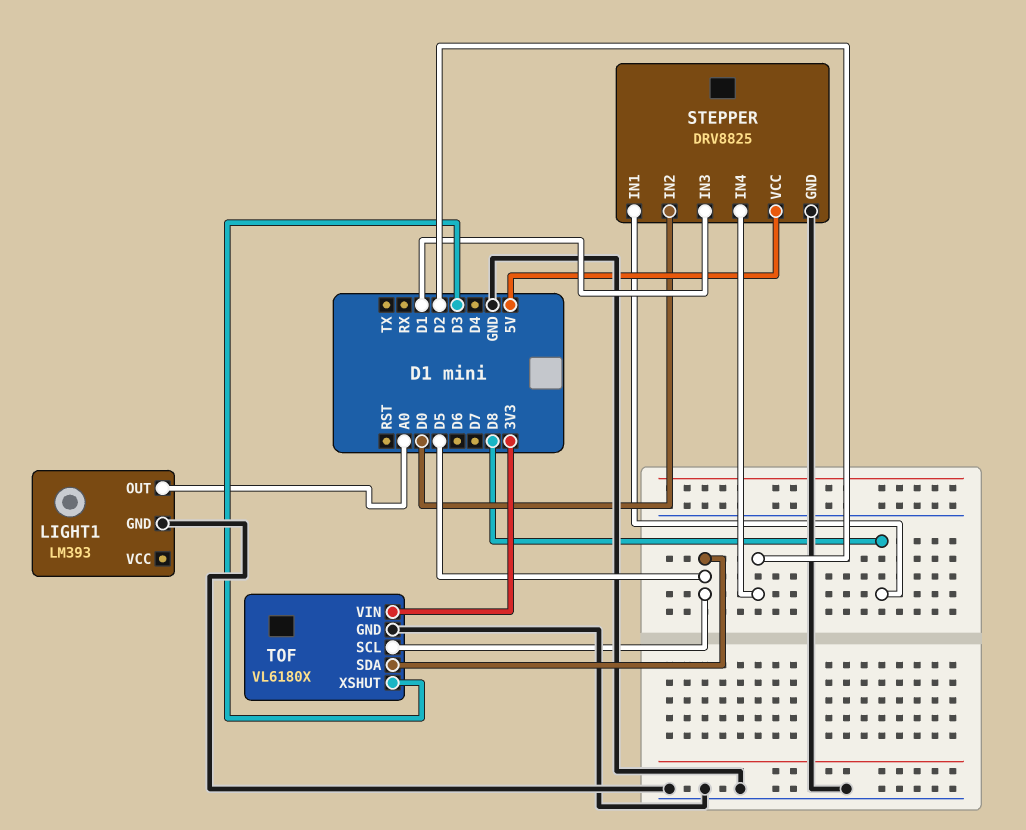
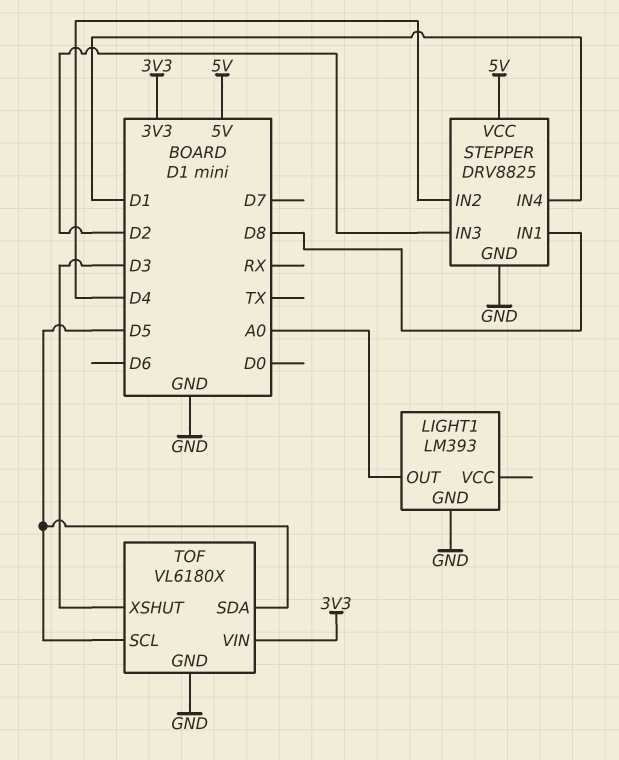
STEPPER pin IN2: D0 -> D4
STEPPER pin IN3: D1 -> D2
STEPPER pin IN4: D2 -> D1

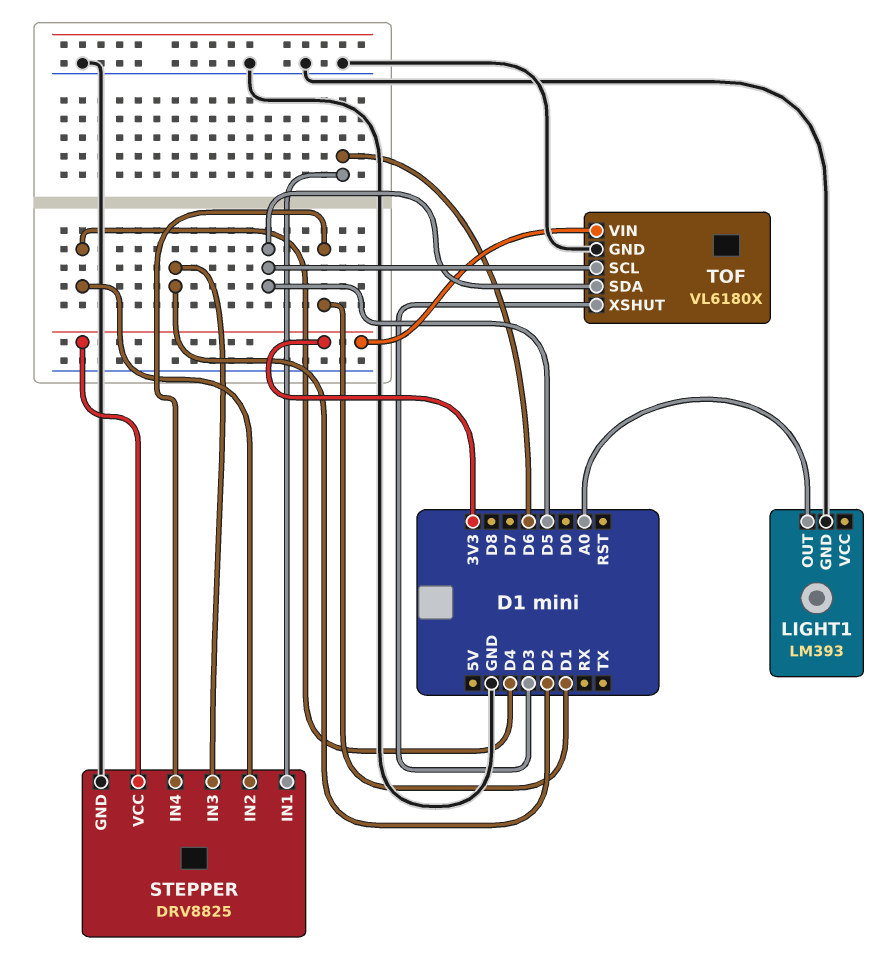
STEPPER pin IN1: D8 -> D6
STEPPER pin VCC: 5V -> 3V3

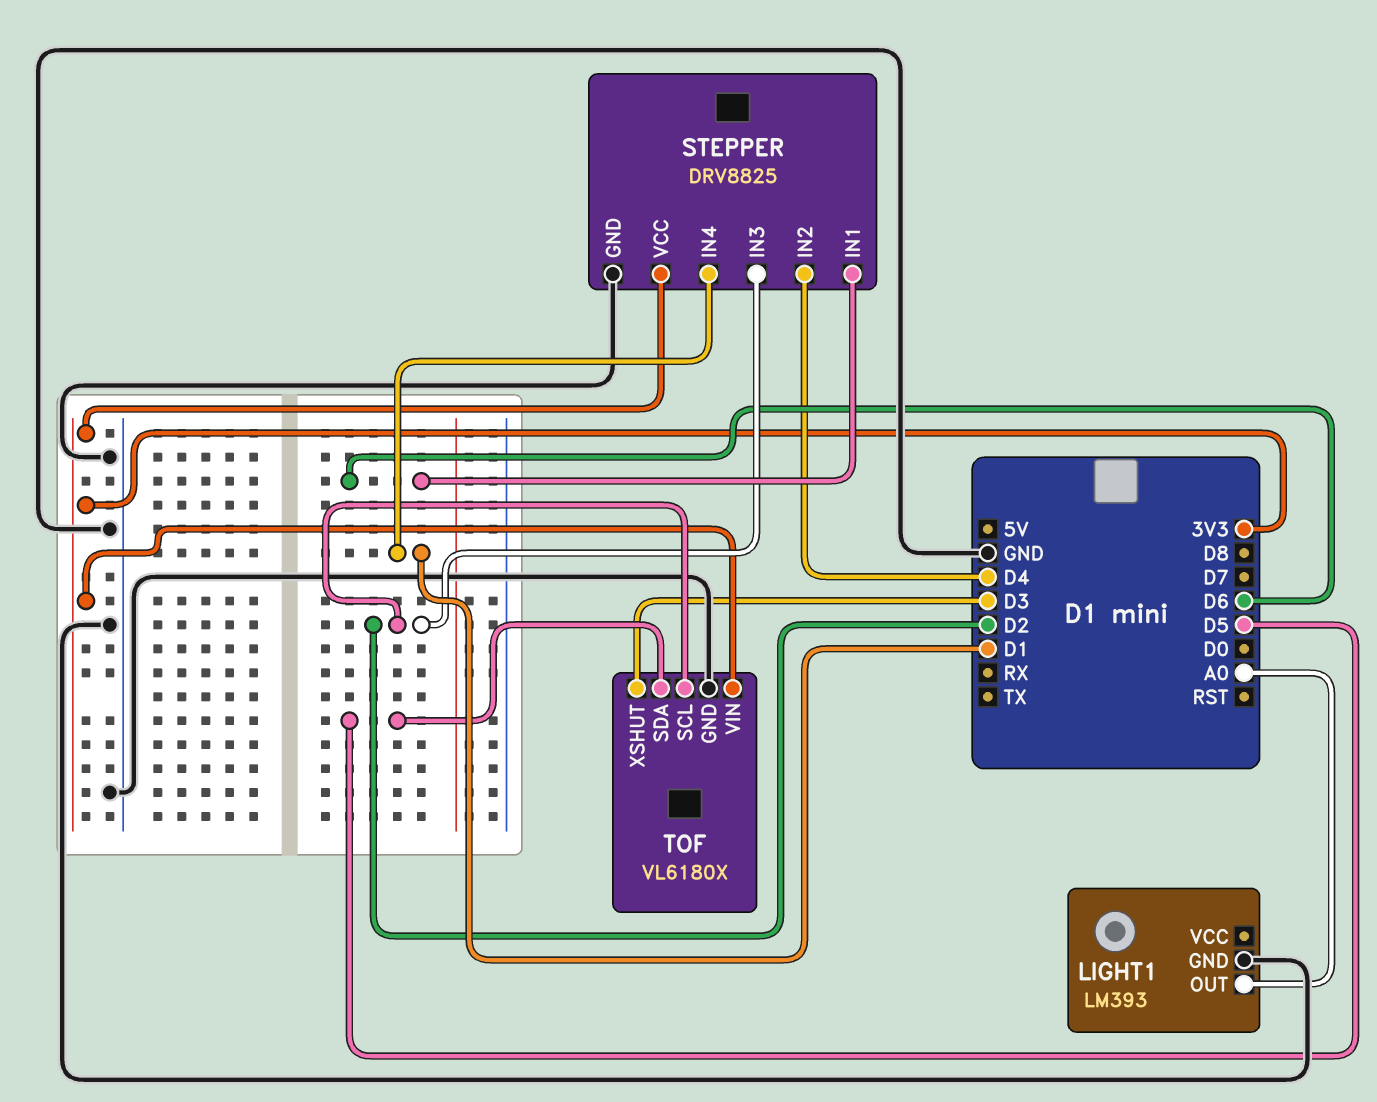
TOF pin SCL: D5 -> D2

